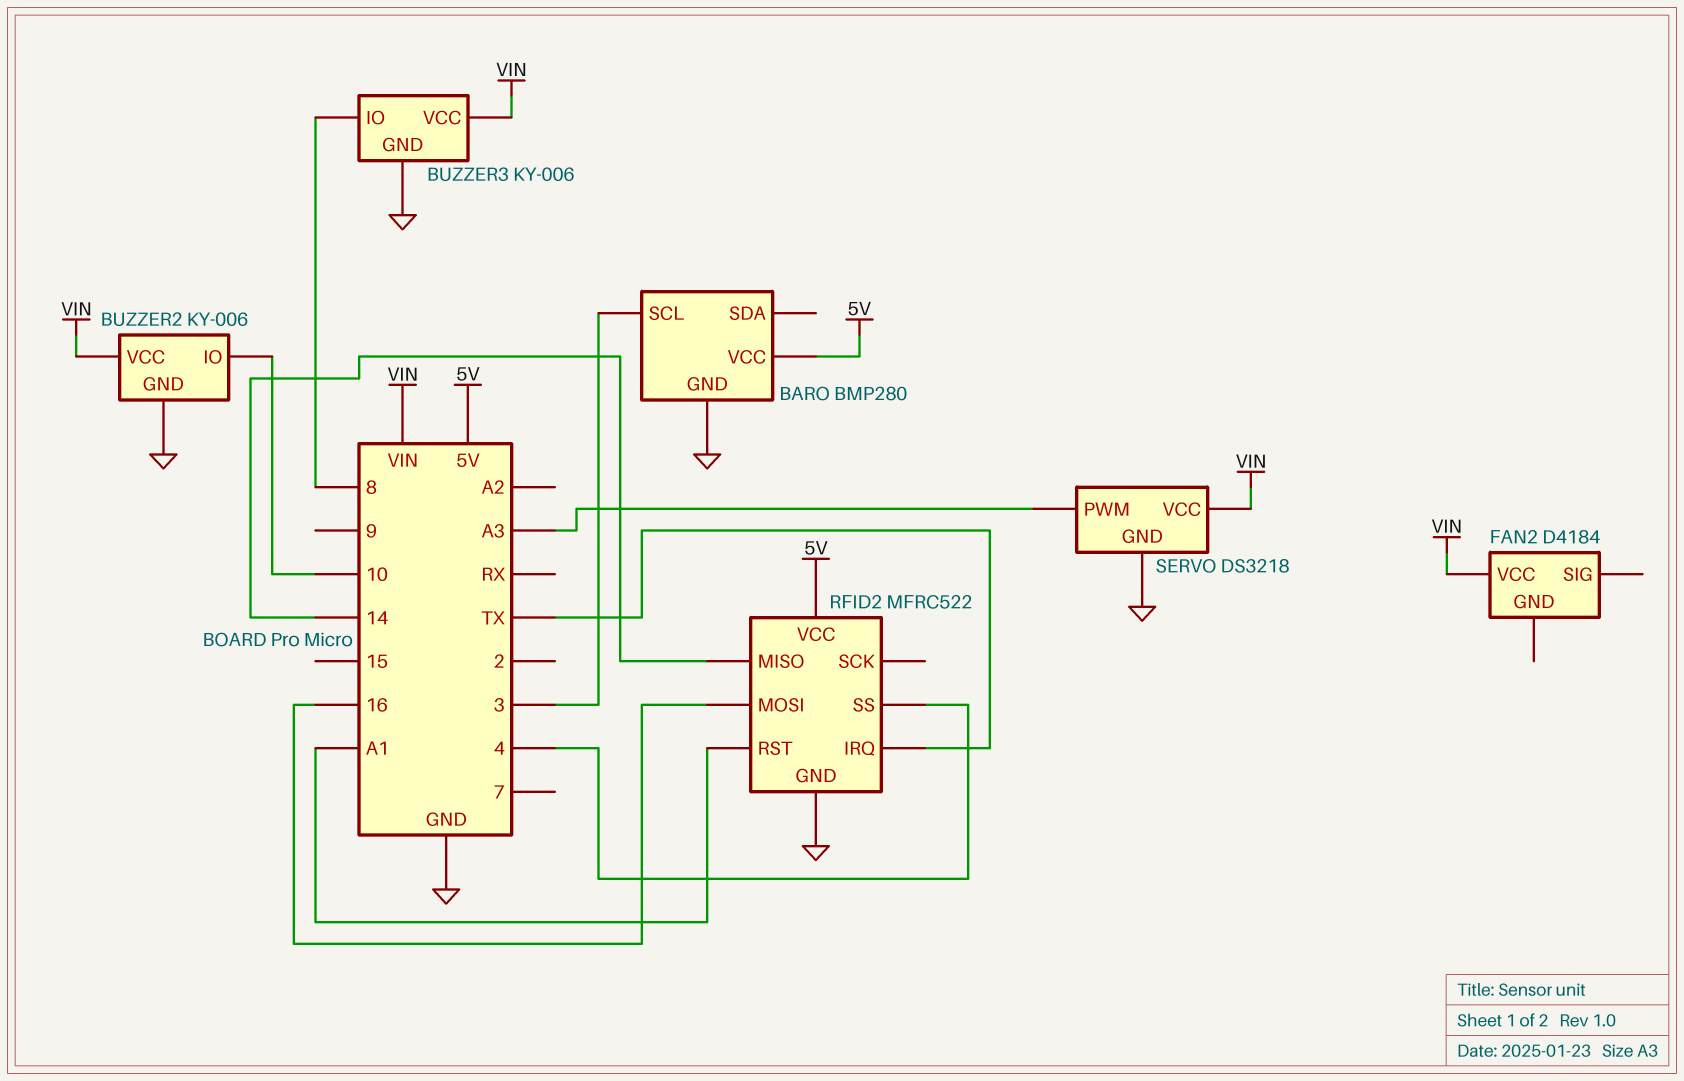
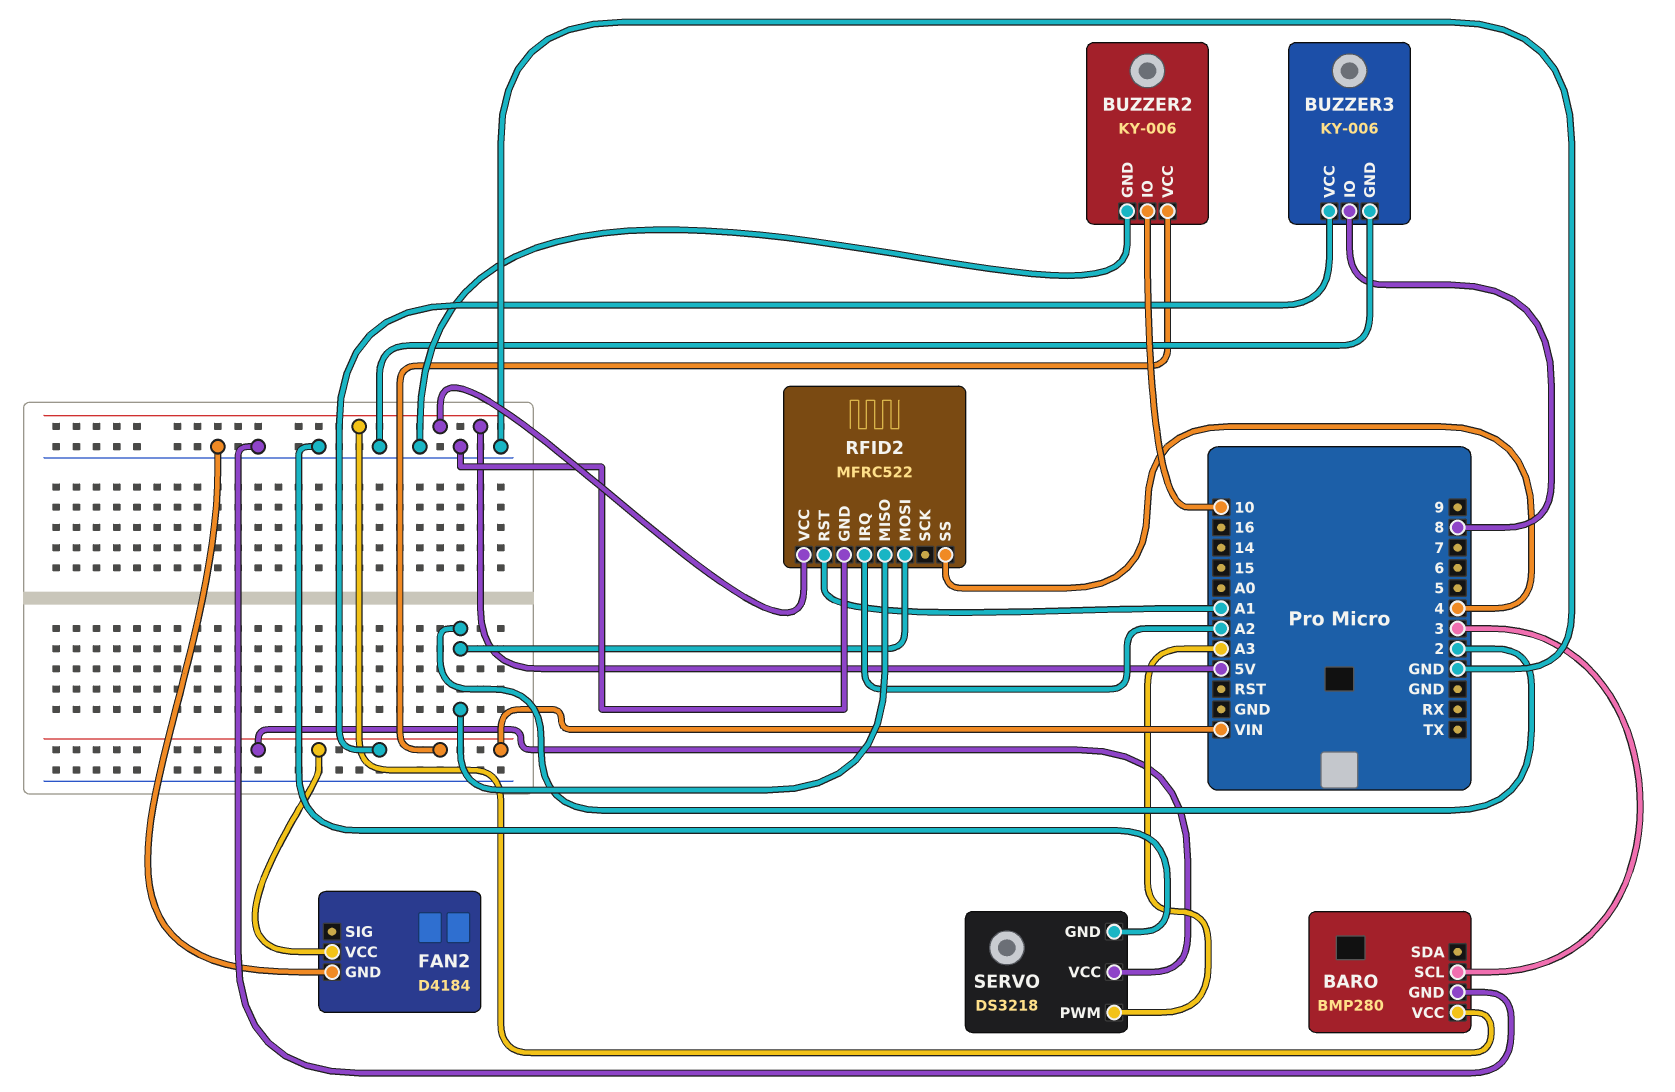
FAN2 pin GND: none -> GND
RFID2 pin IRQ: TX -> A2
RFID2 pin MISO: 14 -> 2
RFID2 pin MOSI: 16 -> 2

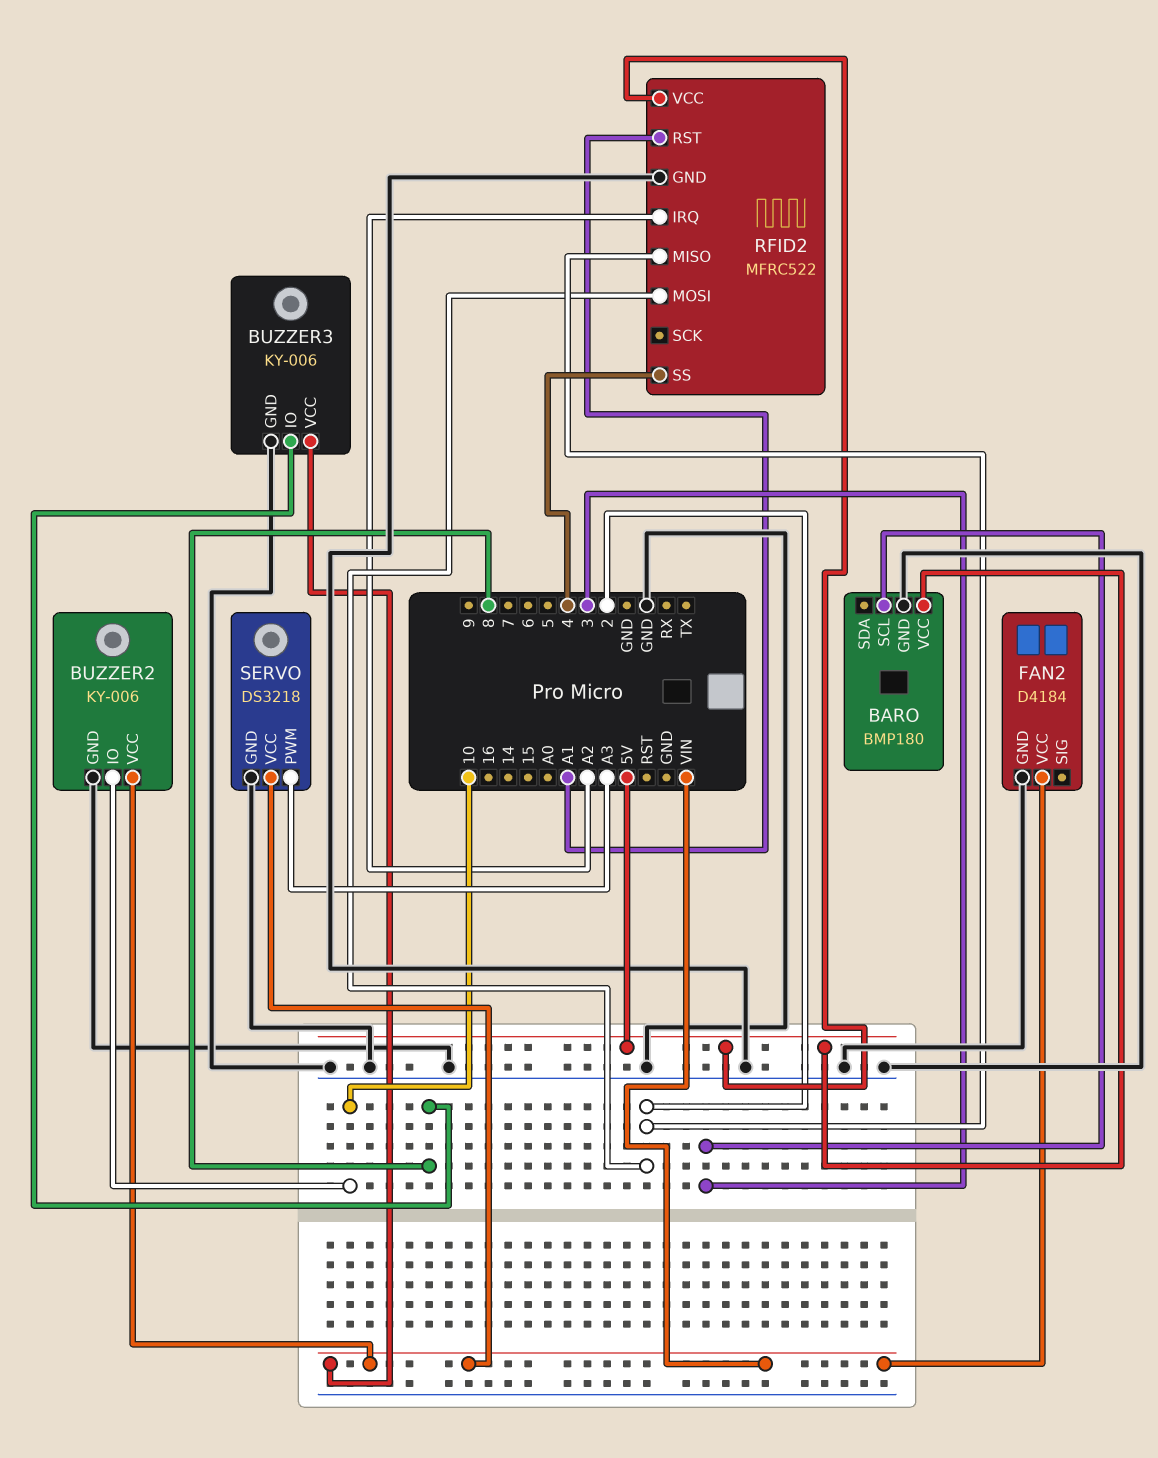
BARO: BMP280 -> BMP180

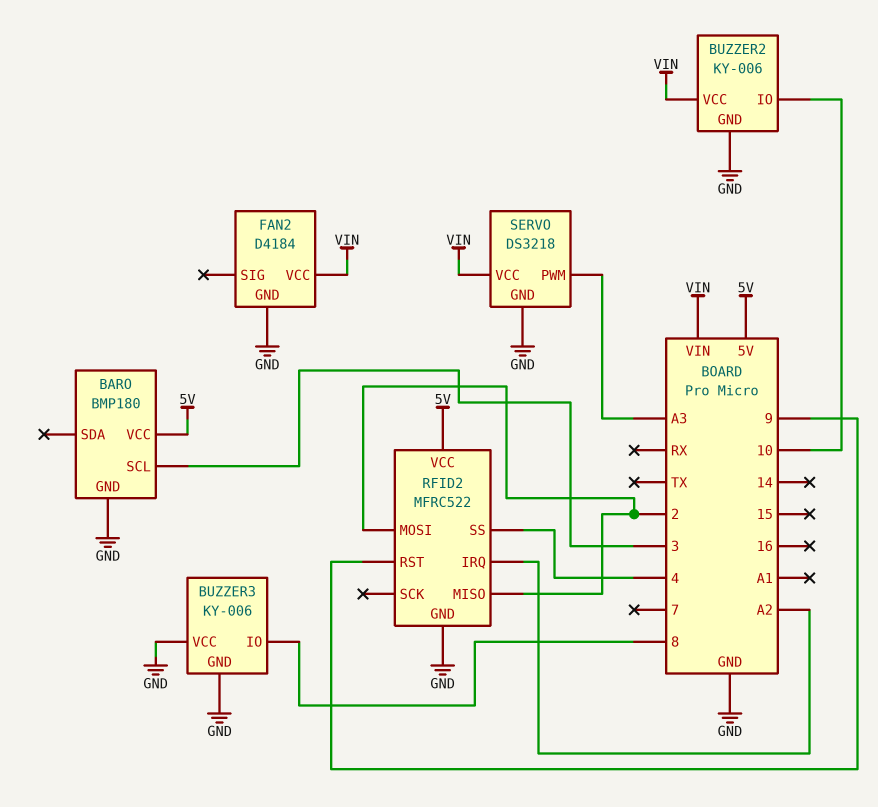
BUZZER3 pin VCC: VIN -> GND
RFID2 pin RST: A1 -> 9

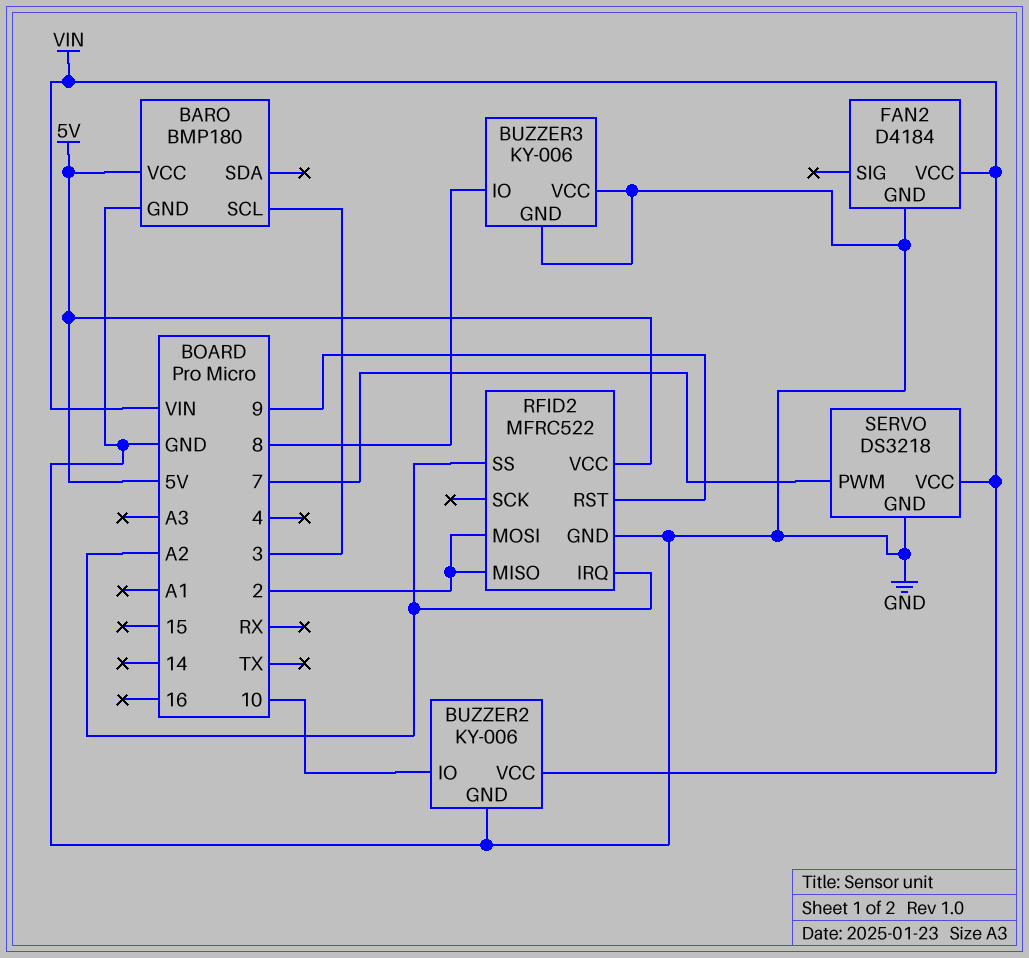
RFID2 pin SS: 4 -> A2
SERVO pin PWM: A3 -> 7

